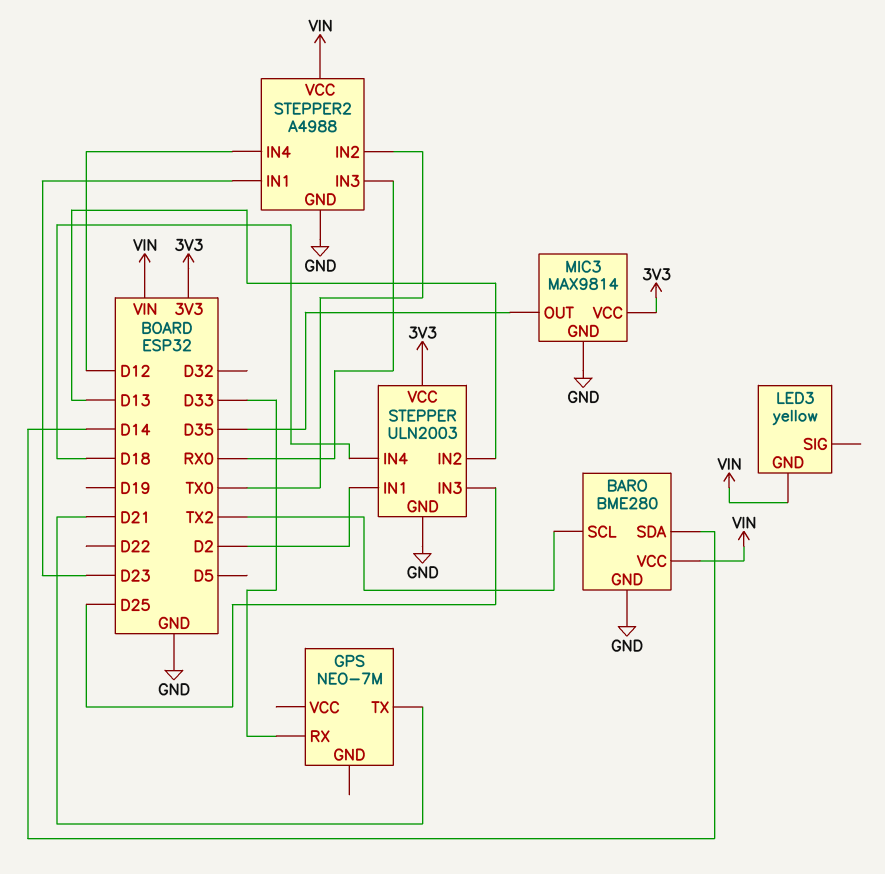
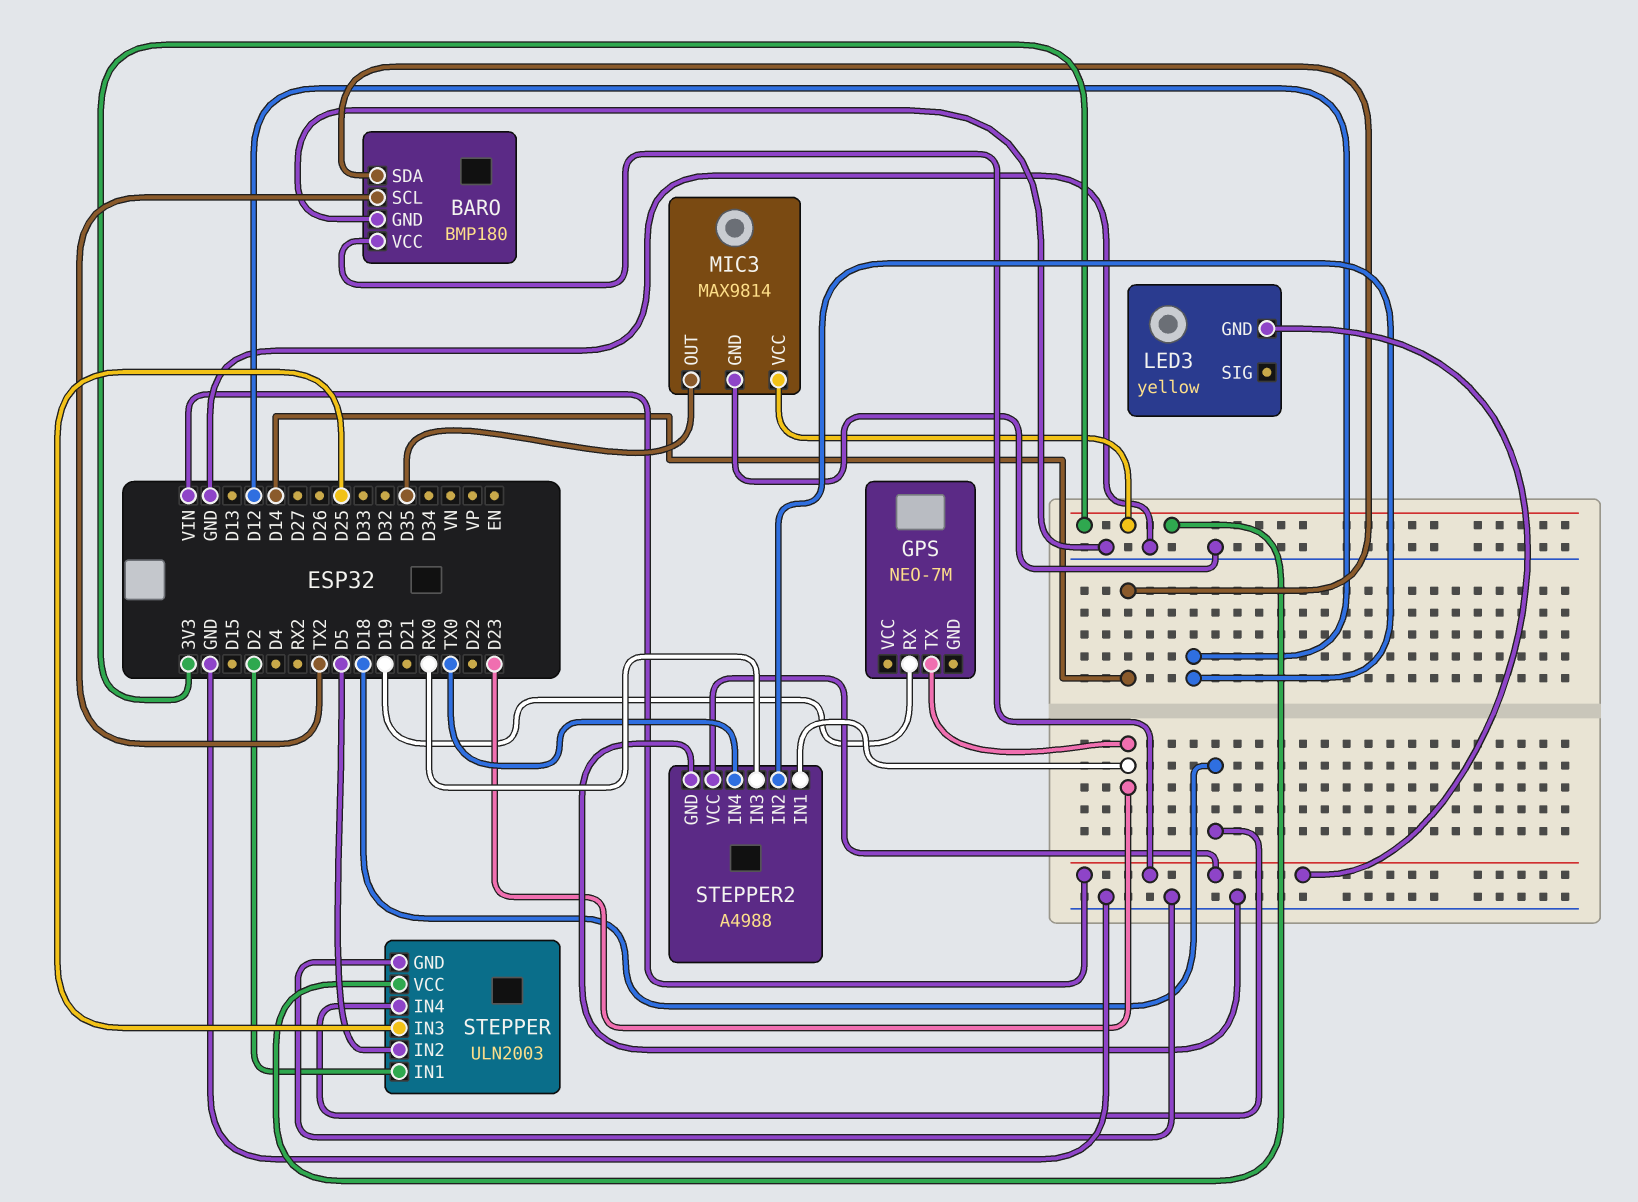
BARO: BME280 -> BMP180
GPS pin RX: D33 -> D19
GPS pin TX: D21 -> D23
STEPPER pin IN2: D13 -> D5
STEPPER2 pin IN2: TX0 -> D12
STEPPER2 pin IN4: D12 -> TX0

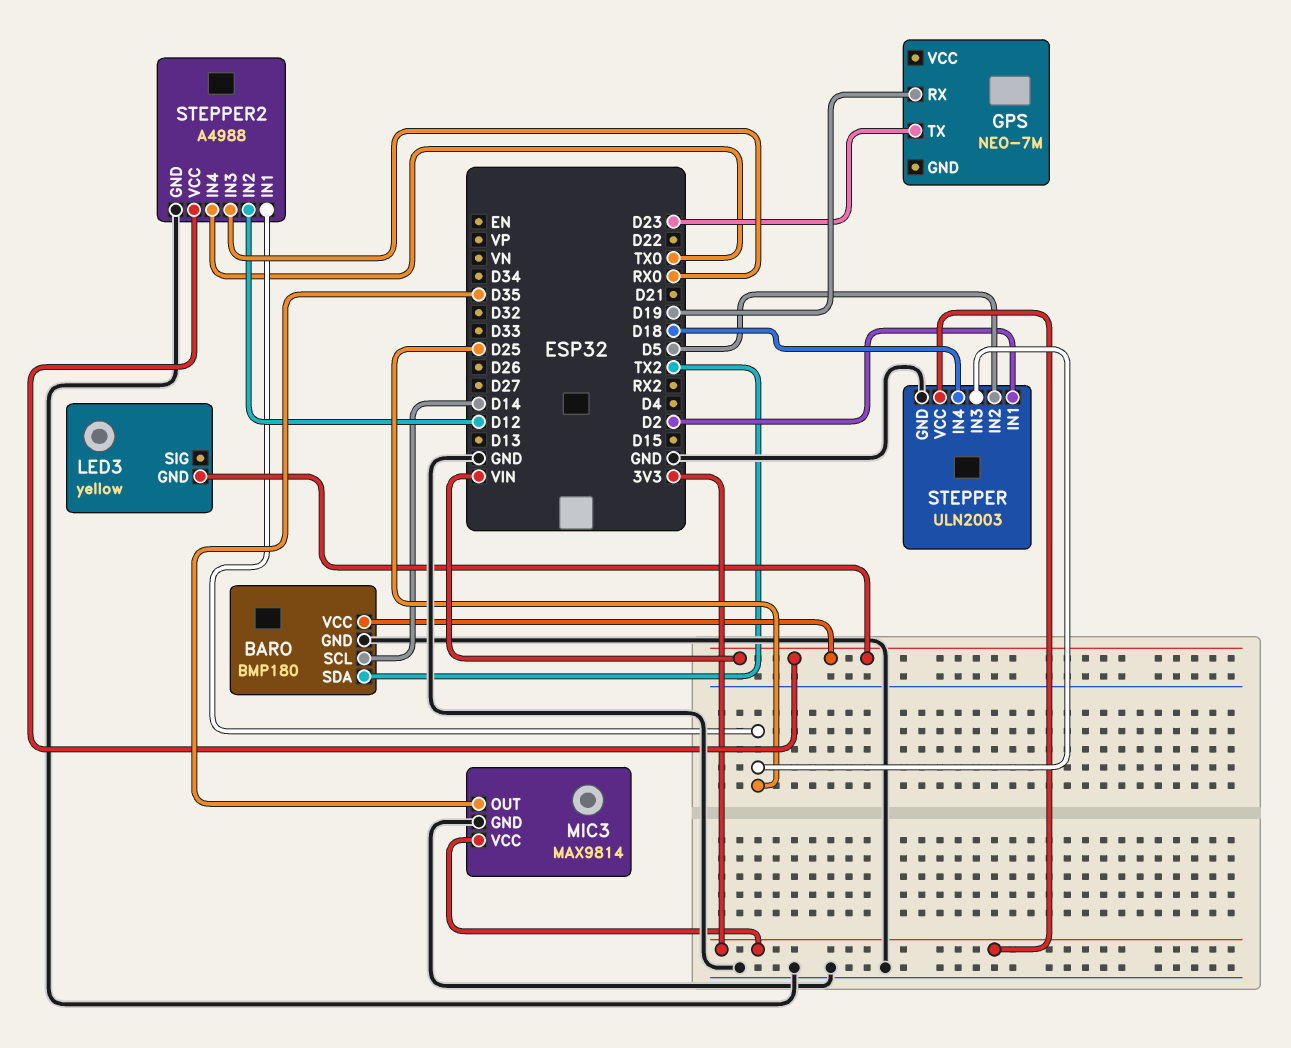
BARO pin SCL: TX2 -> D14
BARO pin SDA: D14 -> TX2
STEPPER2 pin IN1: D23 -> D25

